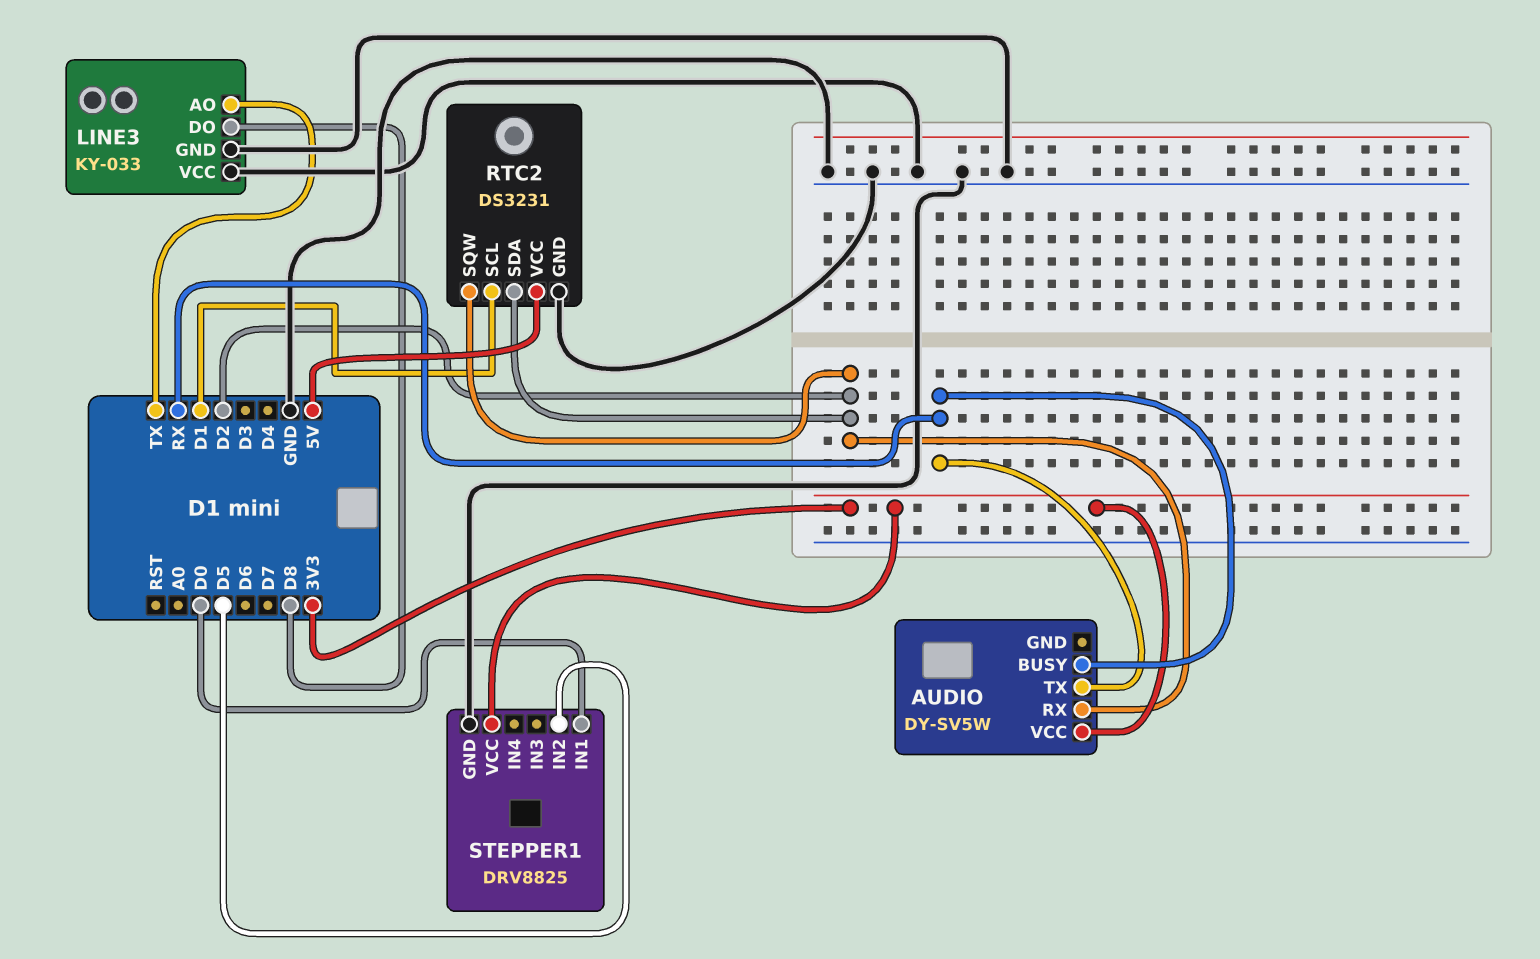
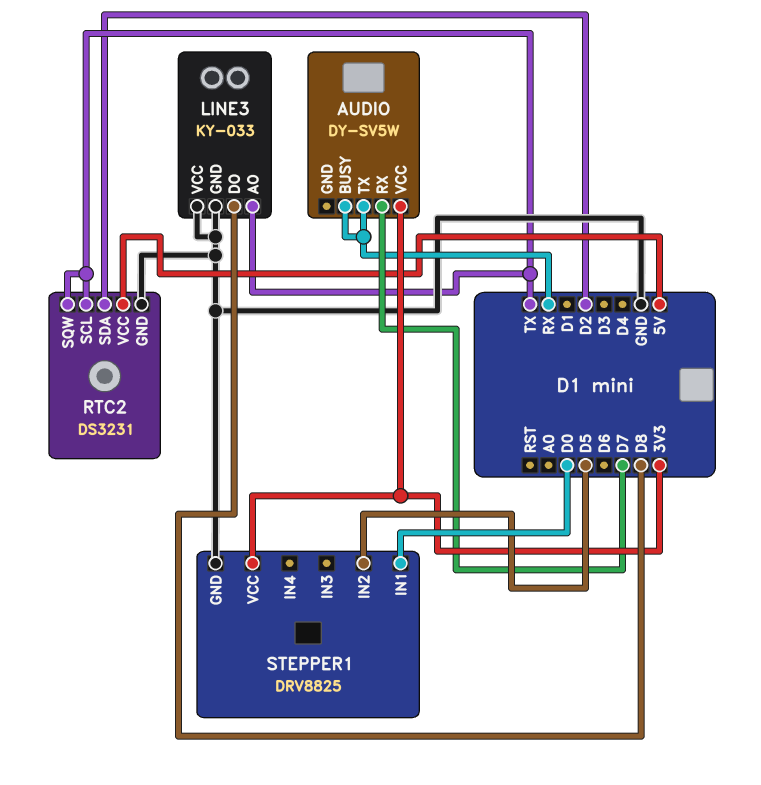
AUDIO pin RX: D2 -> D7
RTC2 pin SCL: D1 -> TX
RTC2 pin SQW: D2 -> TX

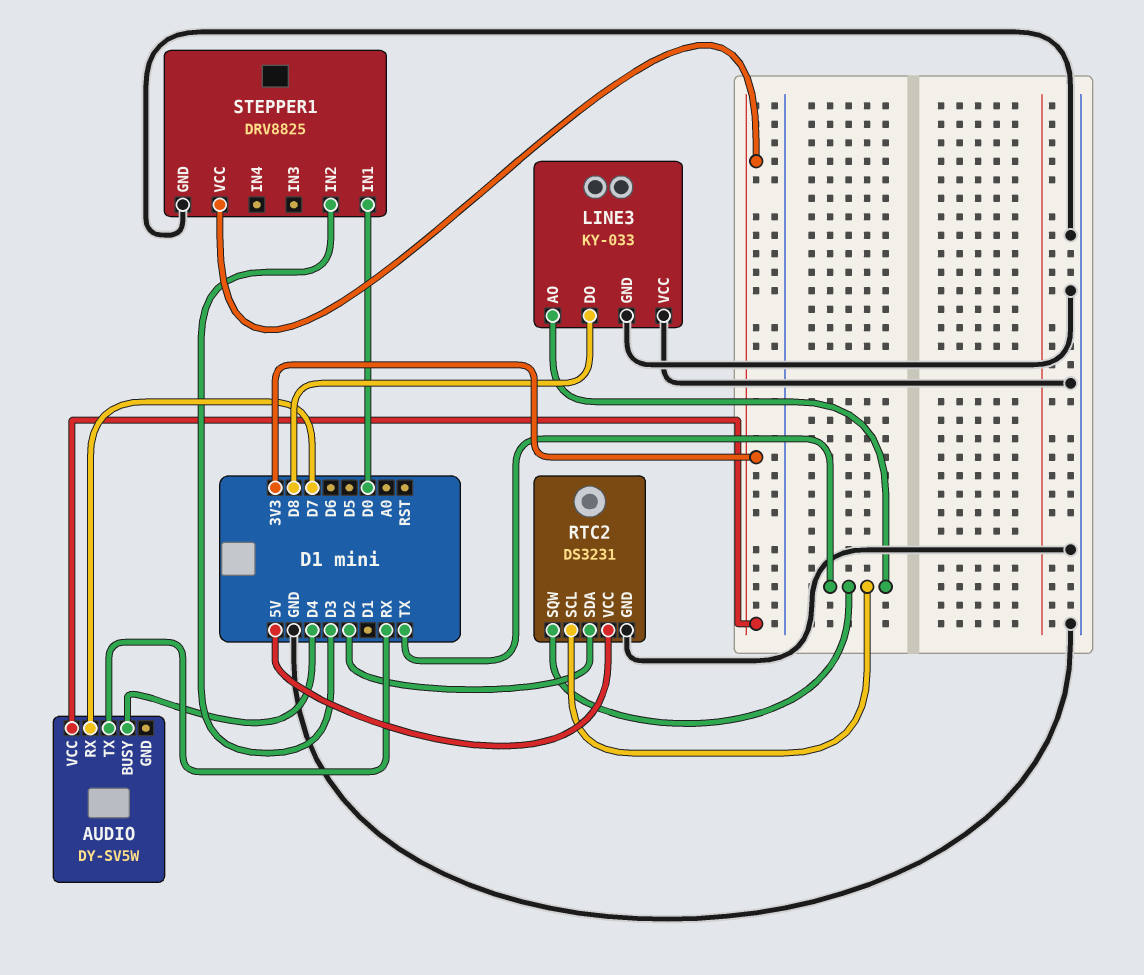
AUDIO pin BUSY: RX -> D4
STEPPER1 pin IN2: D5 -> D3

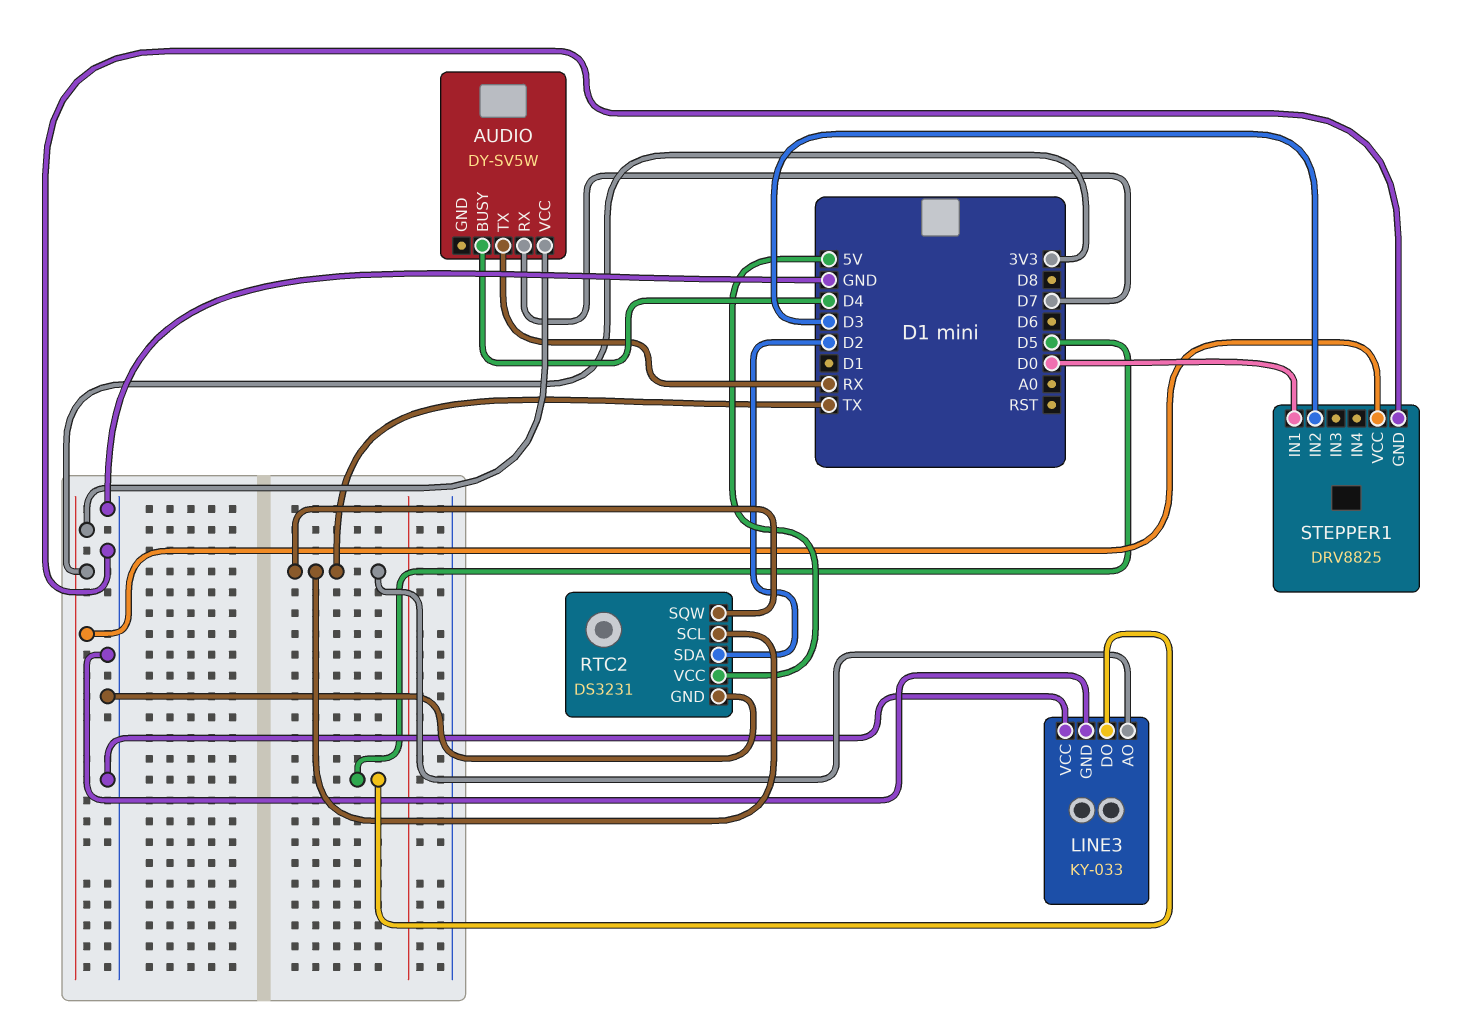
LINE3 pin DO: D8 -> D5

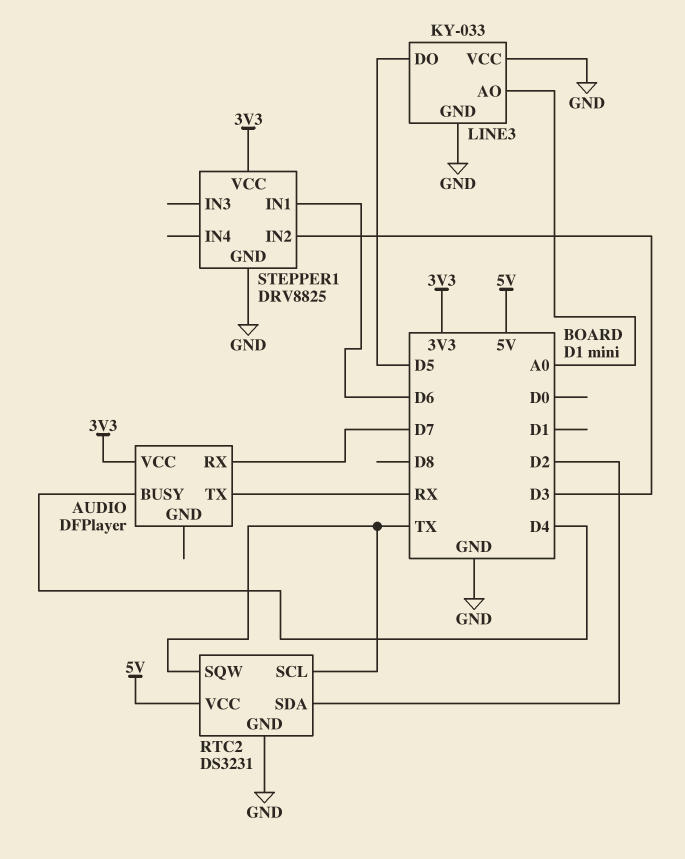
AUDIO: DY-SV5W -> DFPlayer
LINE3 pin AO: TX -> A0
STEPPER1 pin IN1: D0 -> D6

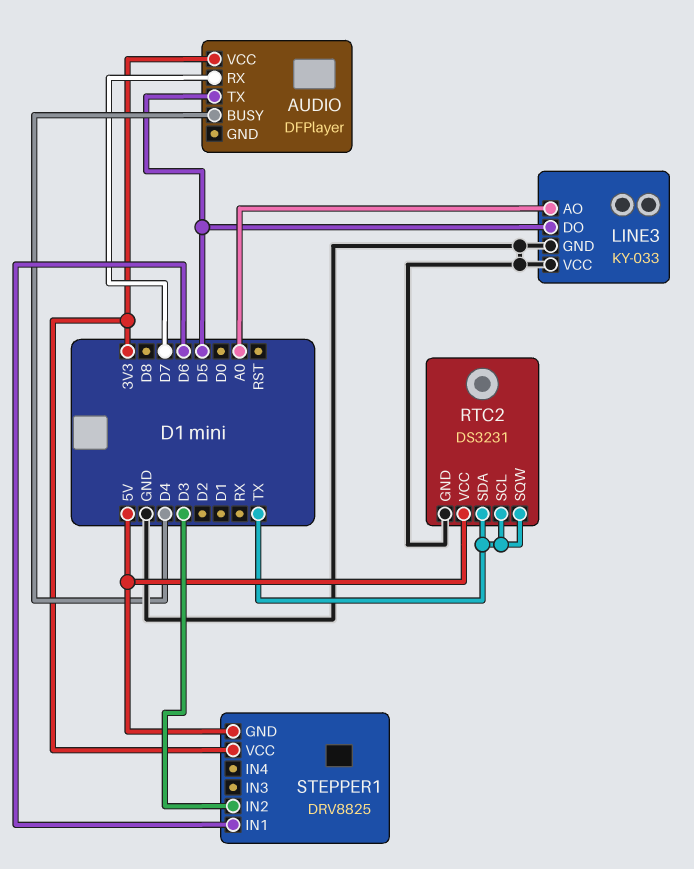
AUDIO pin TX: RX -> D5
RTC2 pin SDA: D2 -> TX
STEPPER1 pin GND: GND -> 5V

